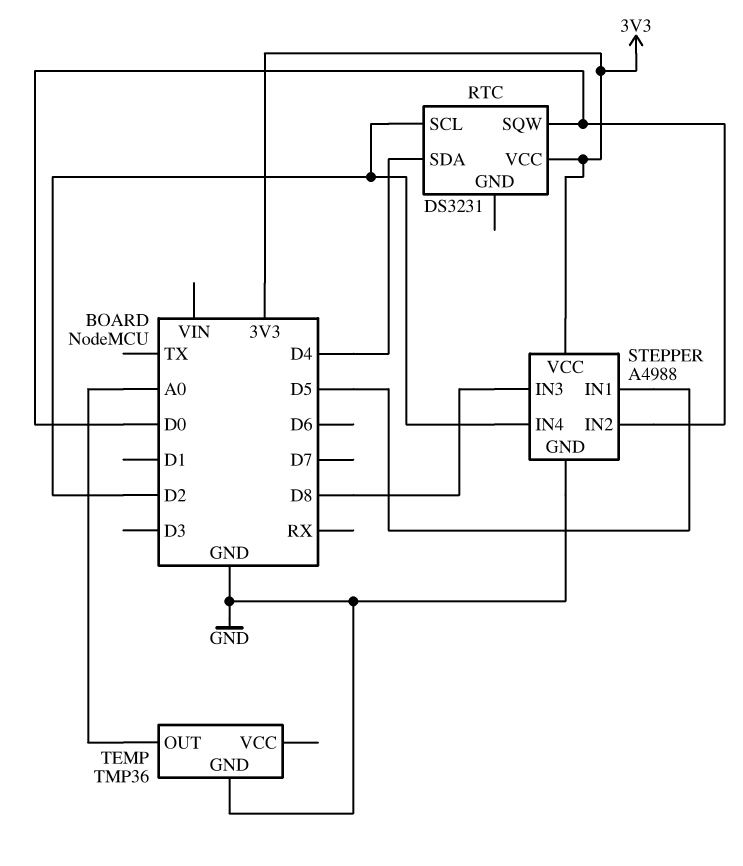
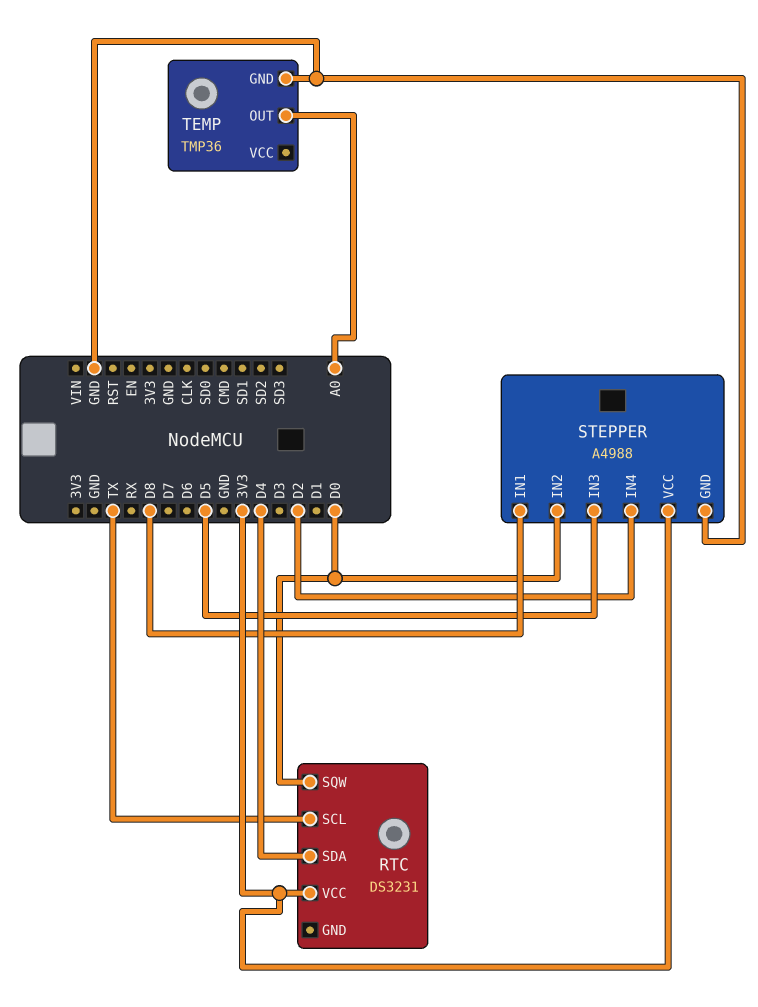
RTC pin SCL: D2 -> TX
STEPPER pin IN1: D5 -> D8
STEPPER pin IN3: D8 -> D5

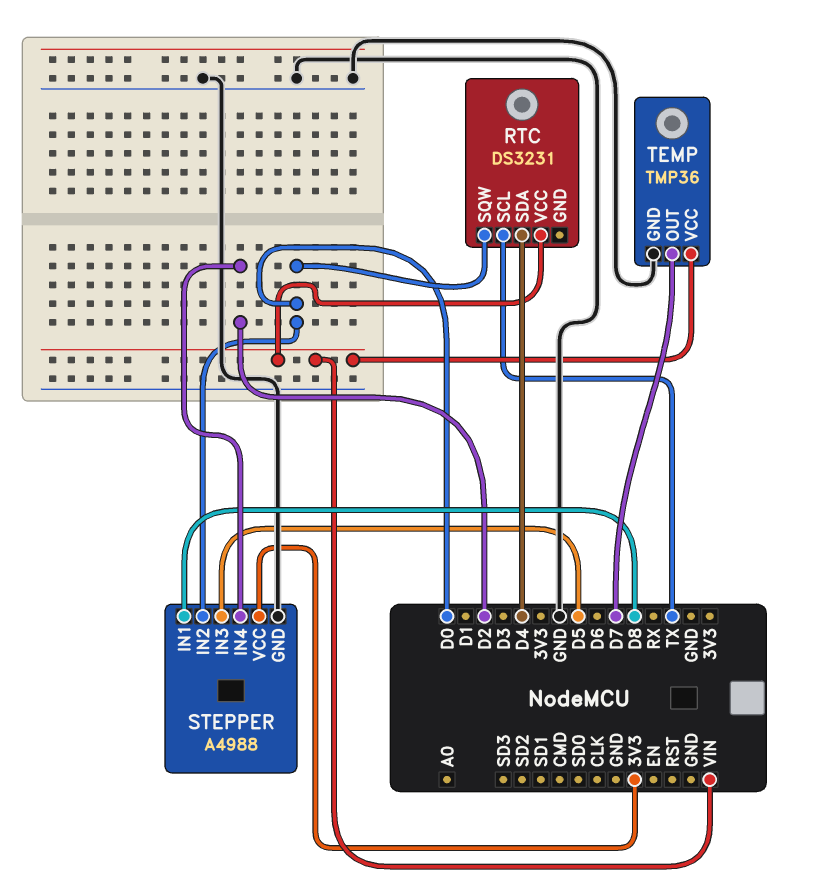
RTC pin VCC: 3V3 -> VIN
TEMP pin OUT: A0 -> D7
TEMP pin VCC: none -> VIN

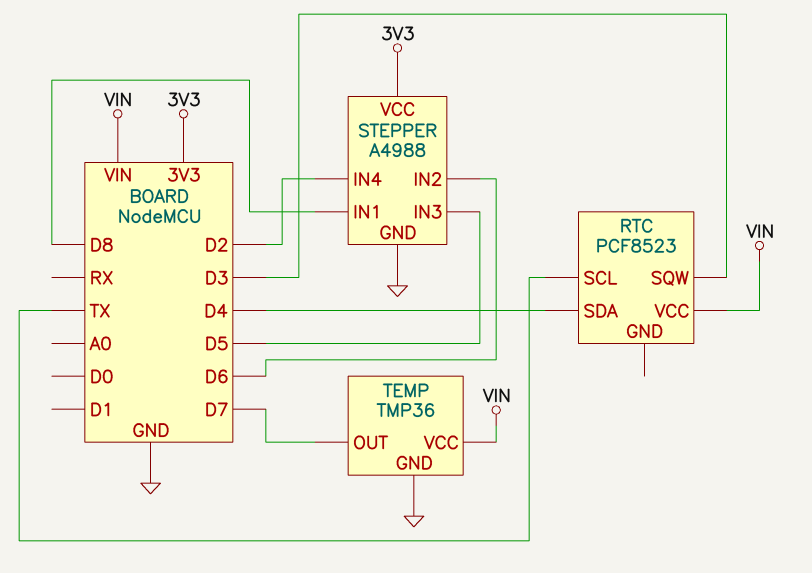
RTC: DS3231 -> PCF8523
RTC pin SQW: D0 -> D3
STEPPER pin IN2: D0 -> D6

